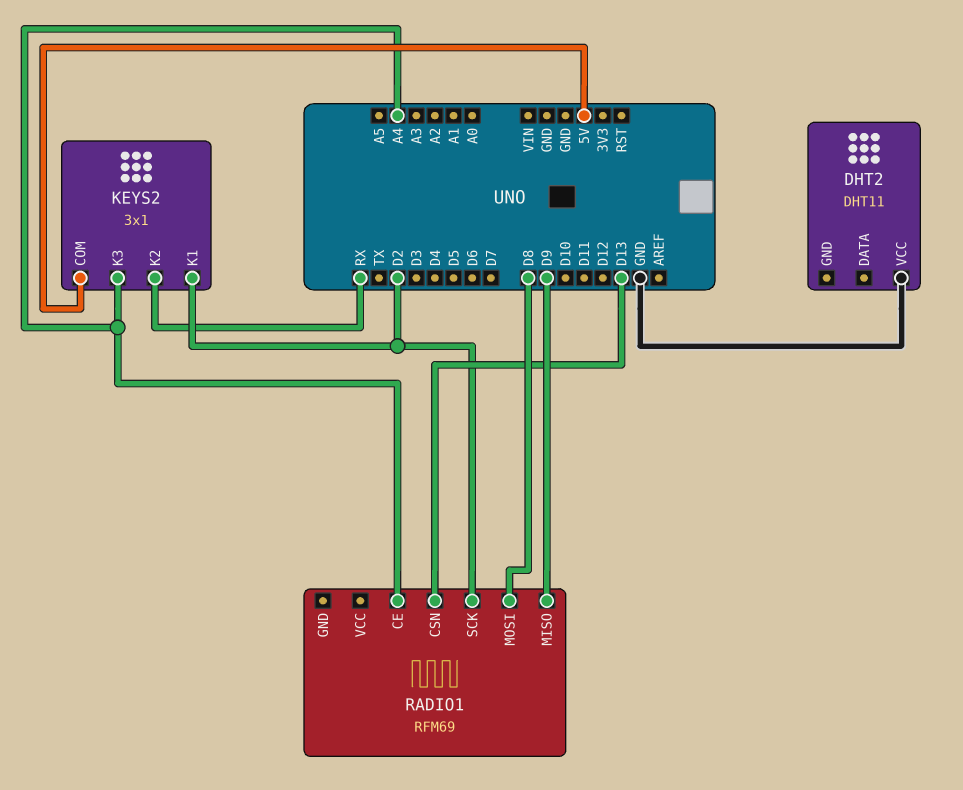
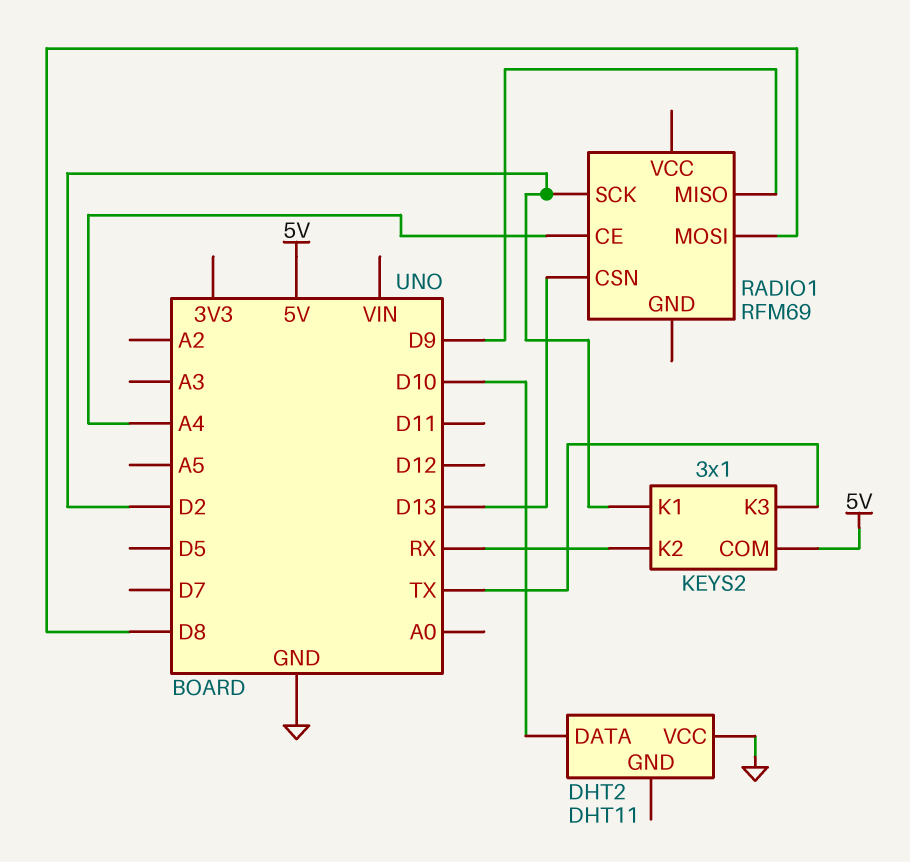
DHT2 pin DATA: none -> D10
KEYS2 pin K3: A4 -> TX

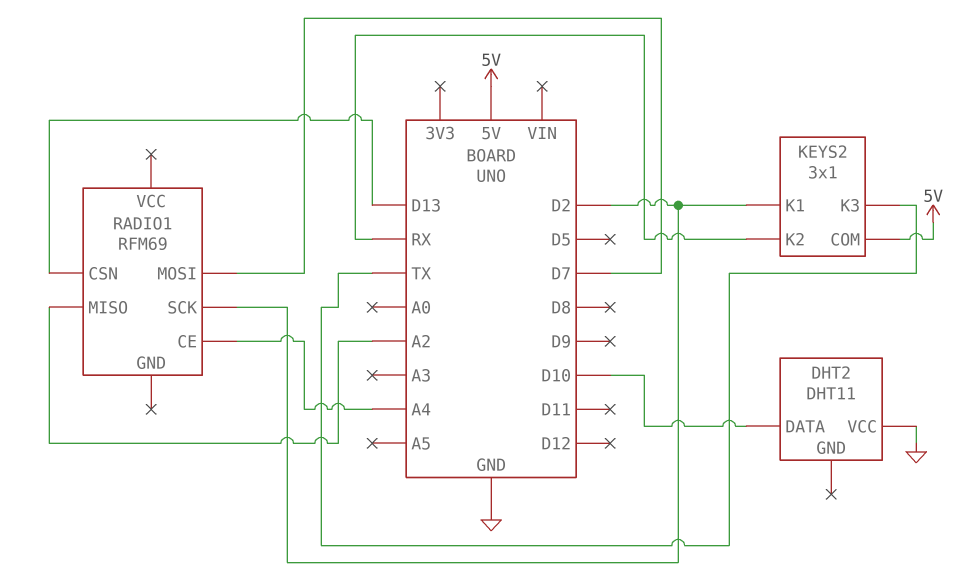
RADIO1 pin MISO: D9 -> A2
RADIO1 pin MOSI: D8 -> D7

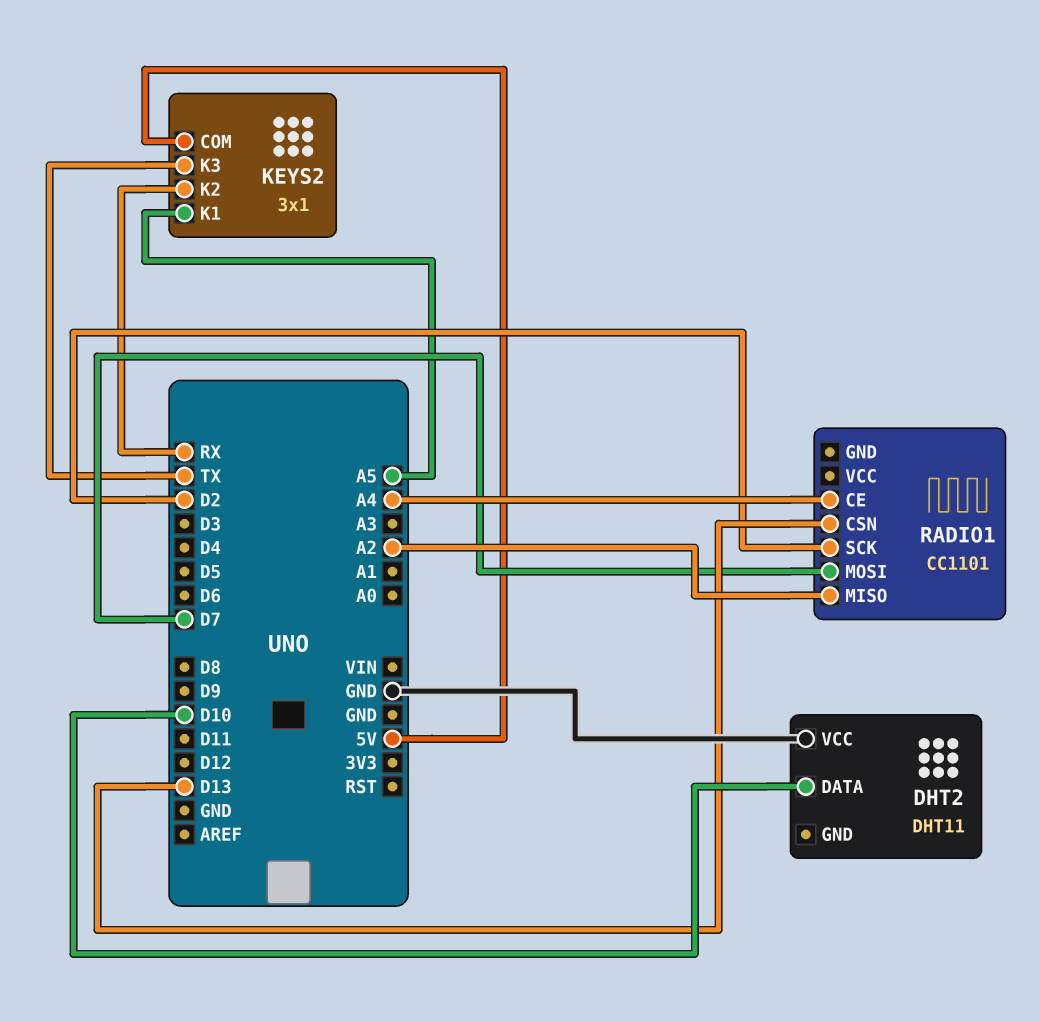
KEYS2 pin K1: D2 -> A5
RADIO1: RFM69 -> CC1101

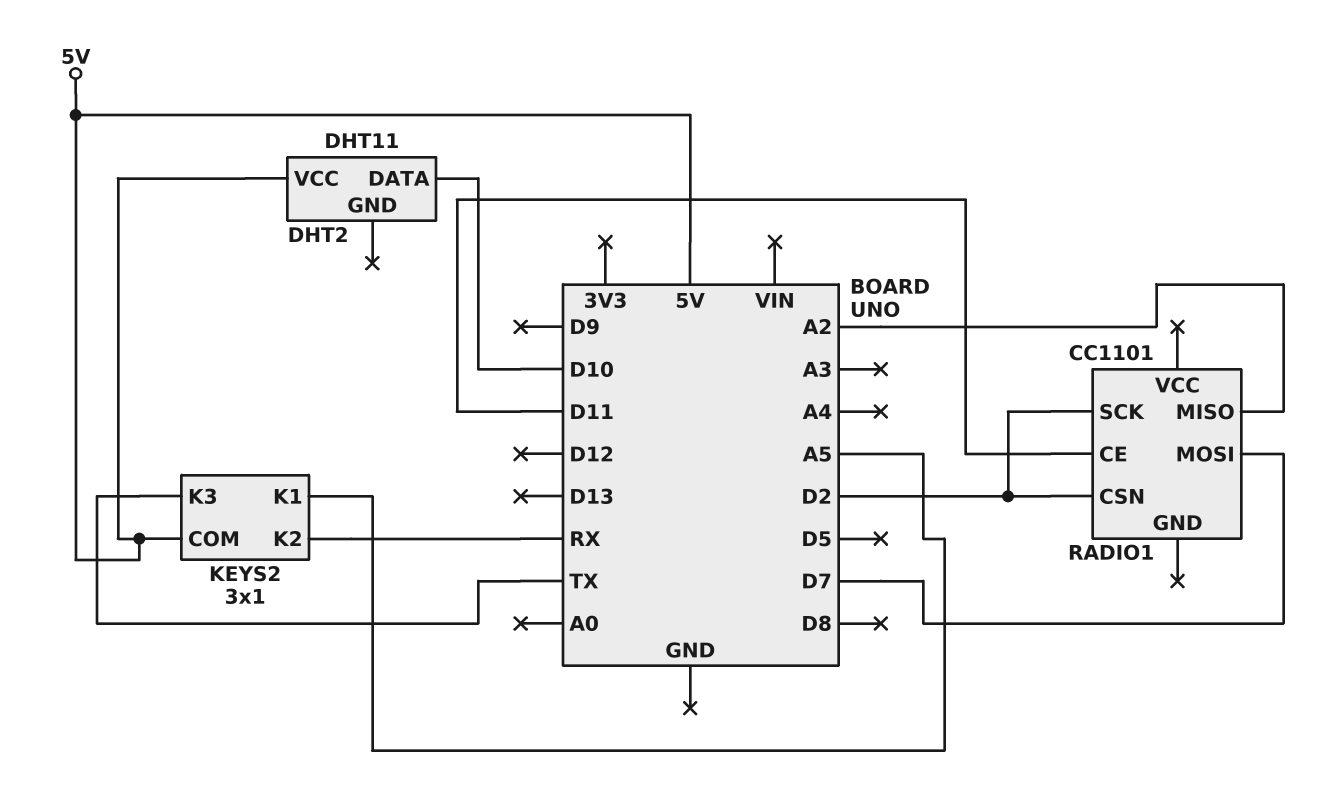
DHT2 pin VCC: GND -> 5V
RADIO1 pin CE: A4 -> D11
RADIO1 pin CSN: D13 -> D2

